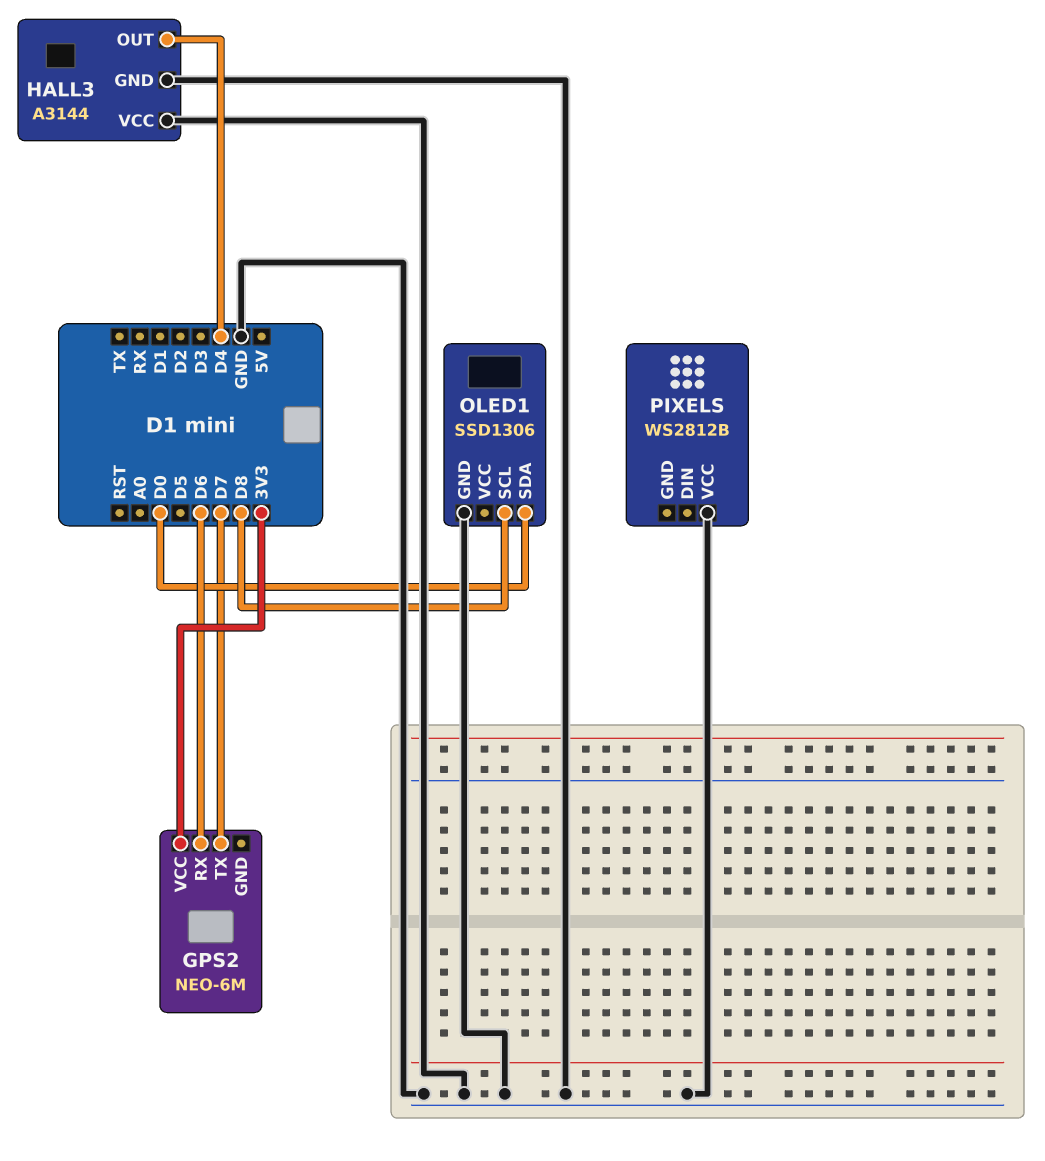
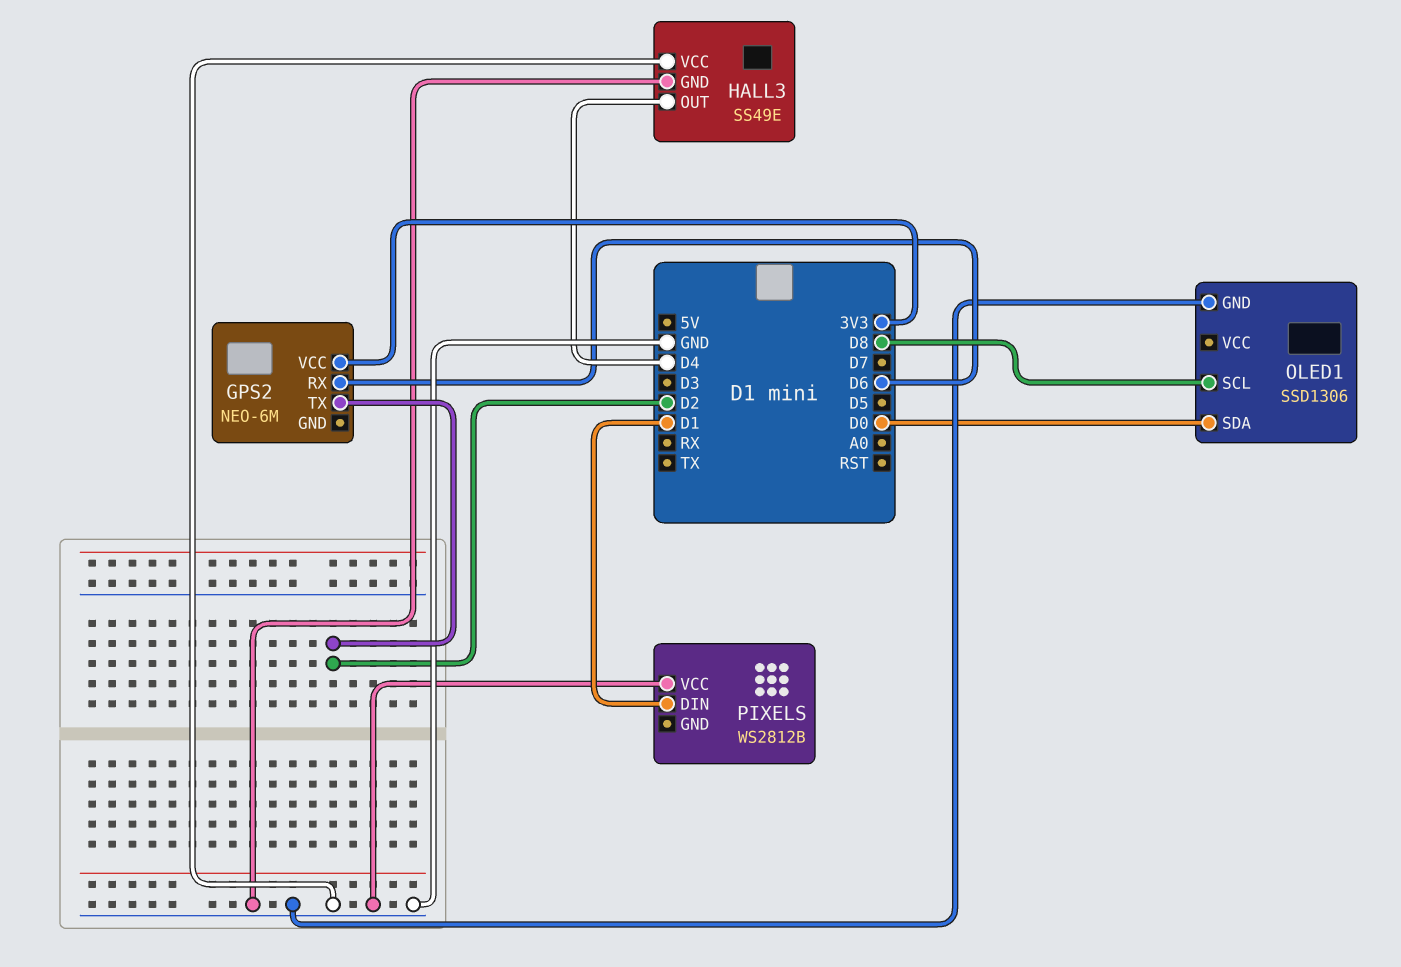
GPS2 pin TX: D7 -> D2
HALL3: A3144 -> SS49E
PIXELS pin DIN: none -> D1

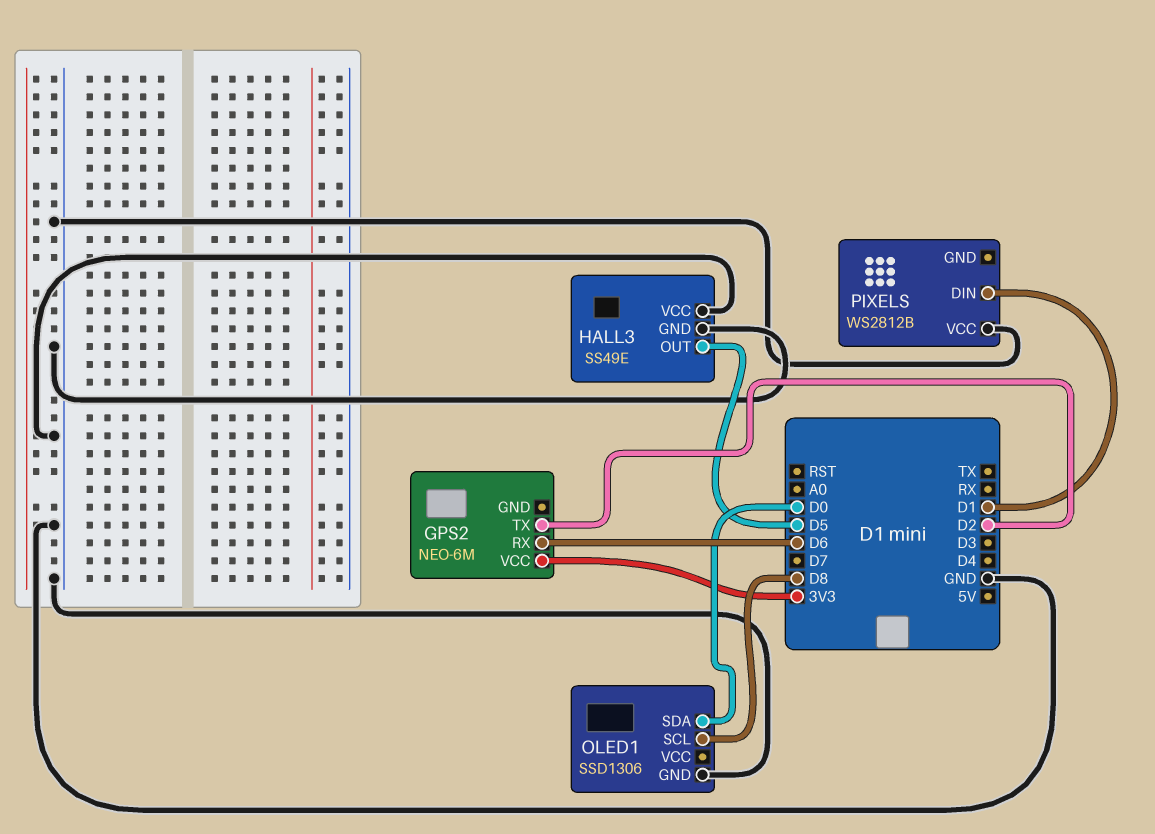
HALL3 pin OUT: D4 -> D5

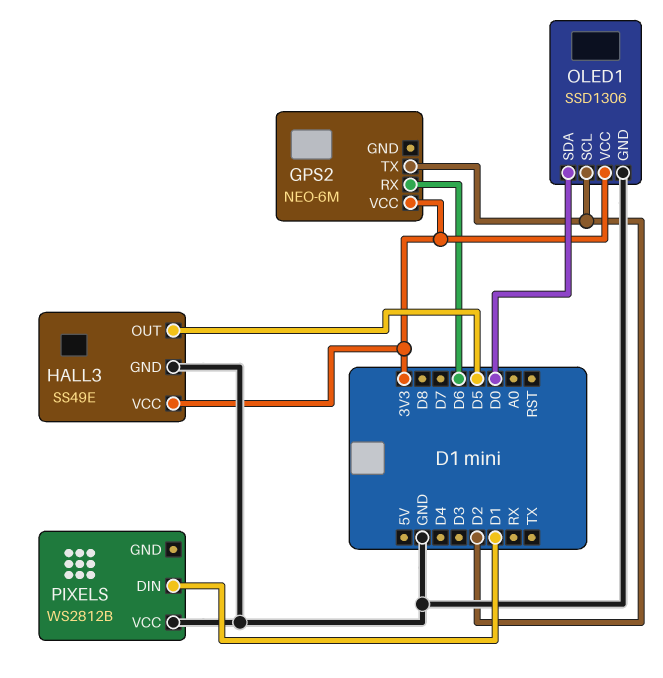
HALL3 pin VCC: GND -> 3V3
OLED1 pin SCL: D8 -> D2
OLED1 pin VCC: none -> 3V3

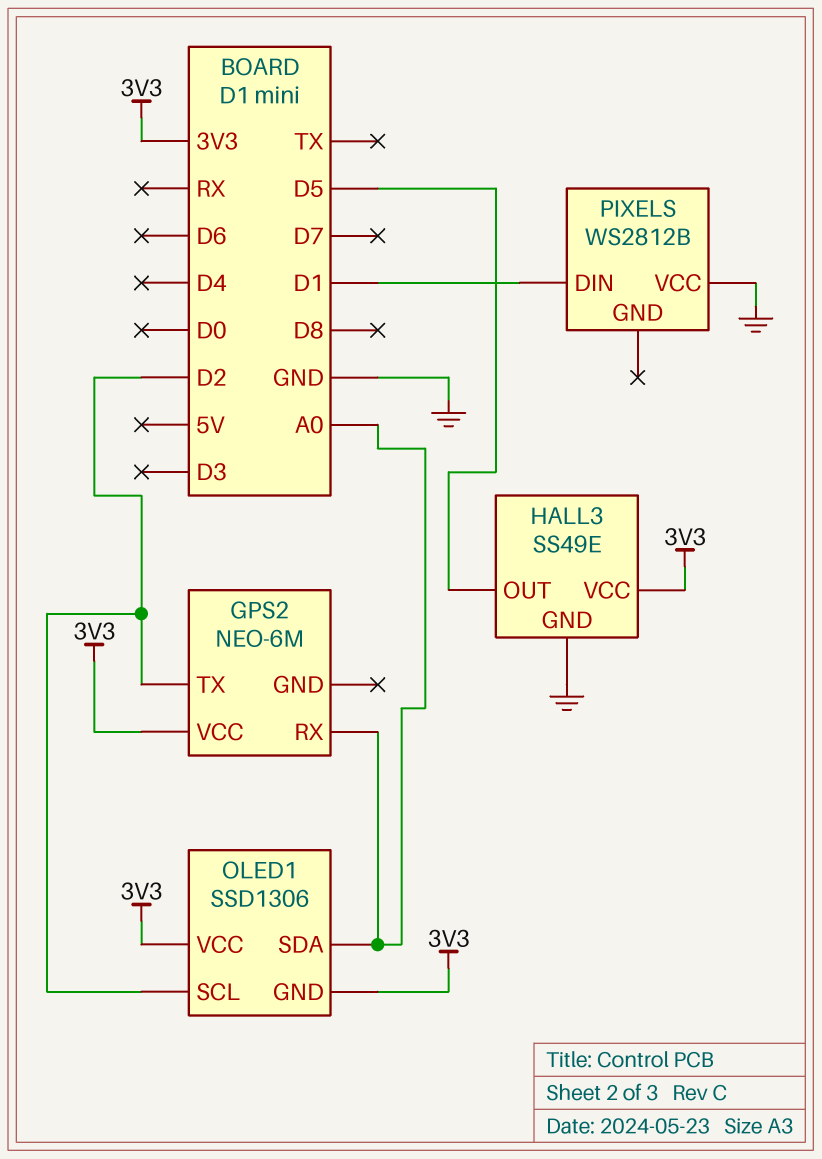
GPS2 pin RX: D6 -> A0
OLED1 pin GND: GND -> 3V3
OLED1 pin SDA: D0 -> A0

